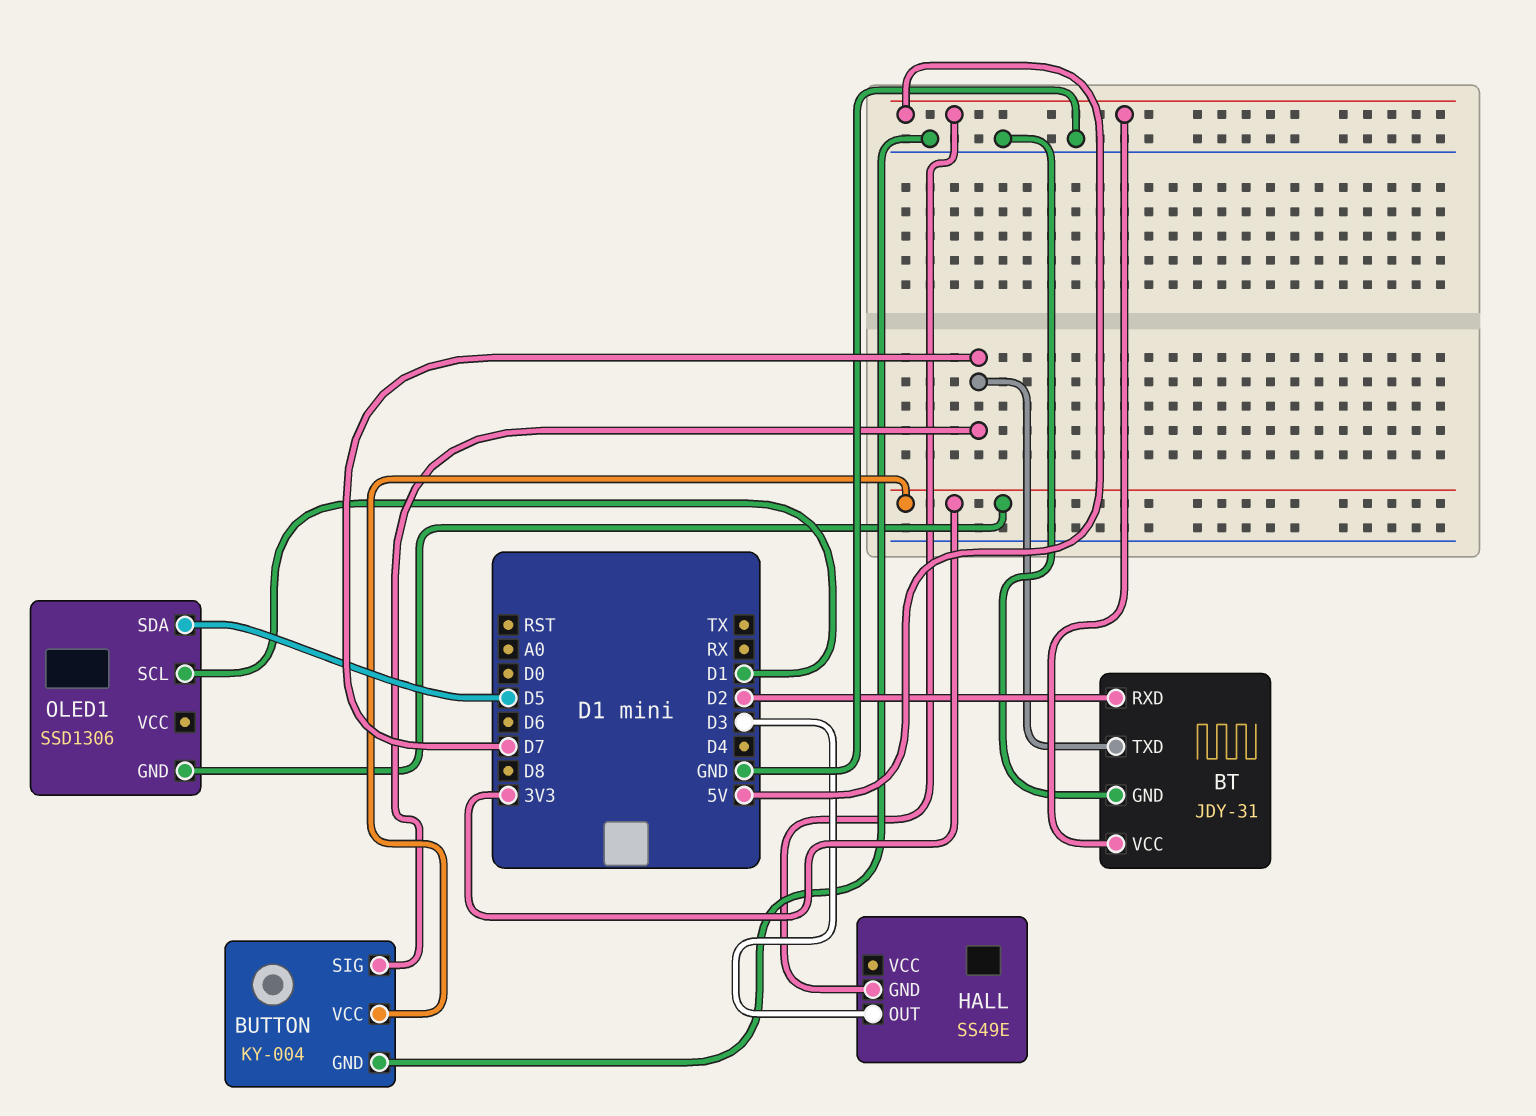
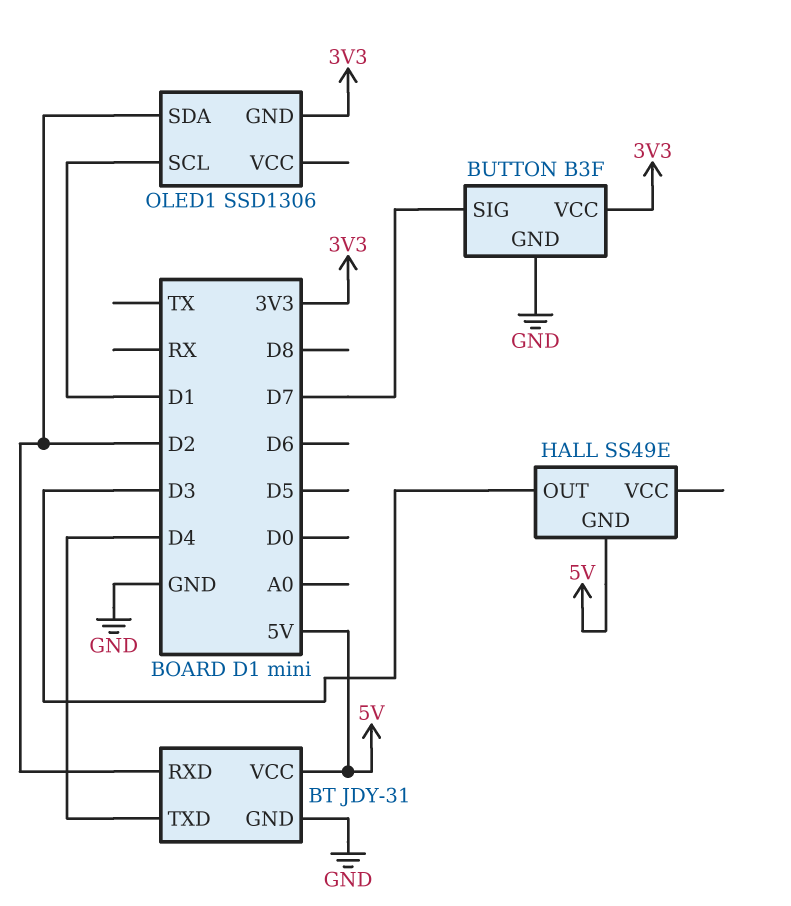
BT pin TXD: D7 -> D4
BUTTON: KY-004 -> B3F
OLED1 pin SDA: D5 -> D2

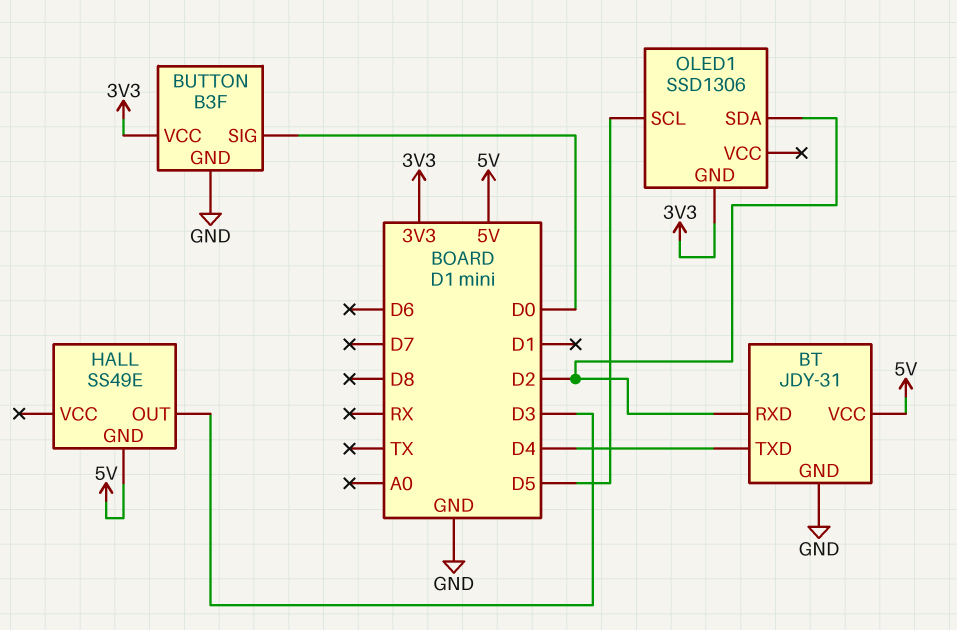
BUTTON pin SIG: D7 -> D0
OLED1 pin SCL: D1 -> D5

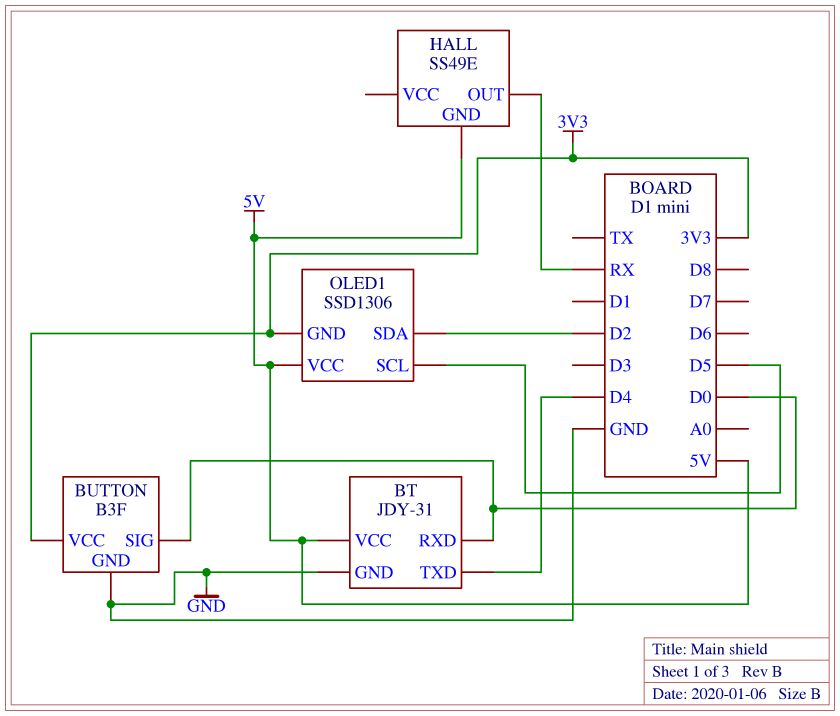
BT pin RXD: D2 -> D0
HALL pin OUT: D3 -> RX
OLED1 pin VCC: none -> 5V

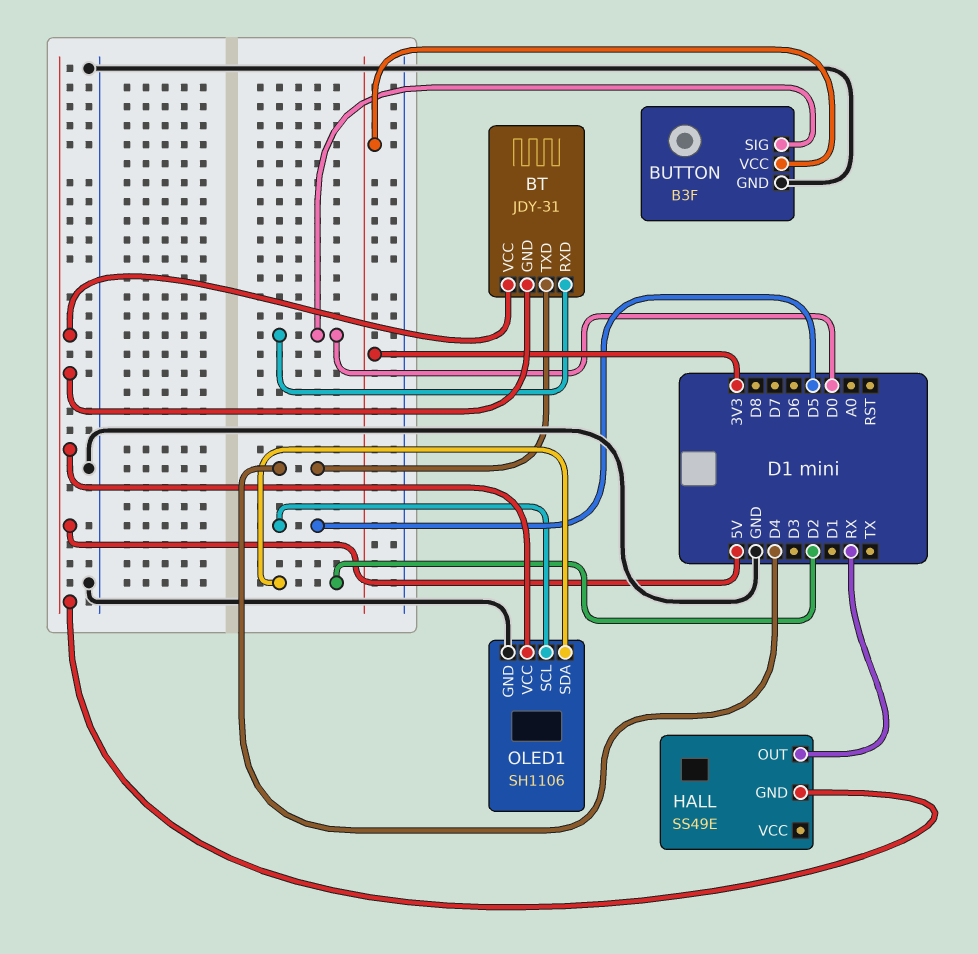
BT pin GND: GND -> 5V
OLED1: SSD1306 -> SH1106
OLED1 pin GND: 3V3 -> GND

